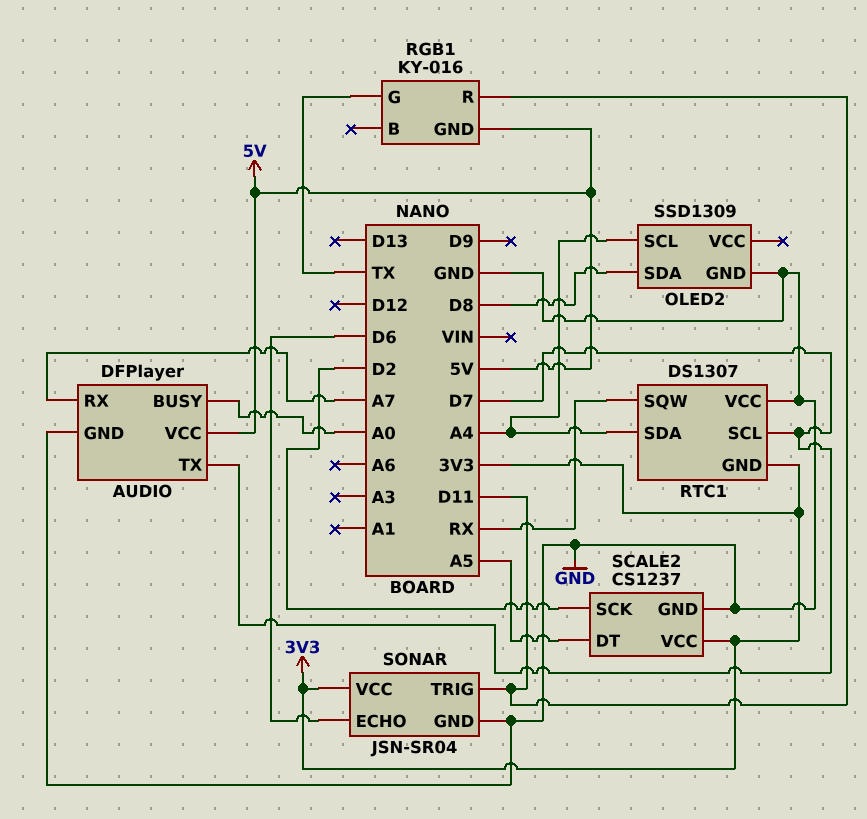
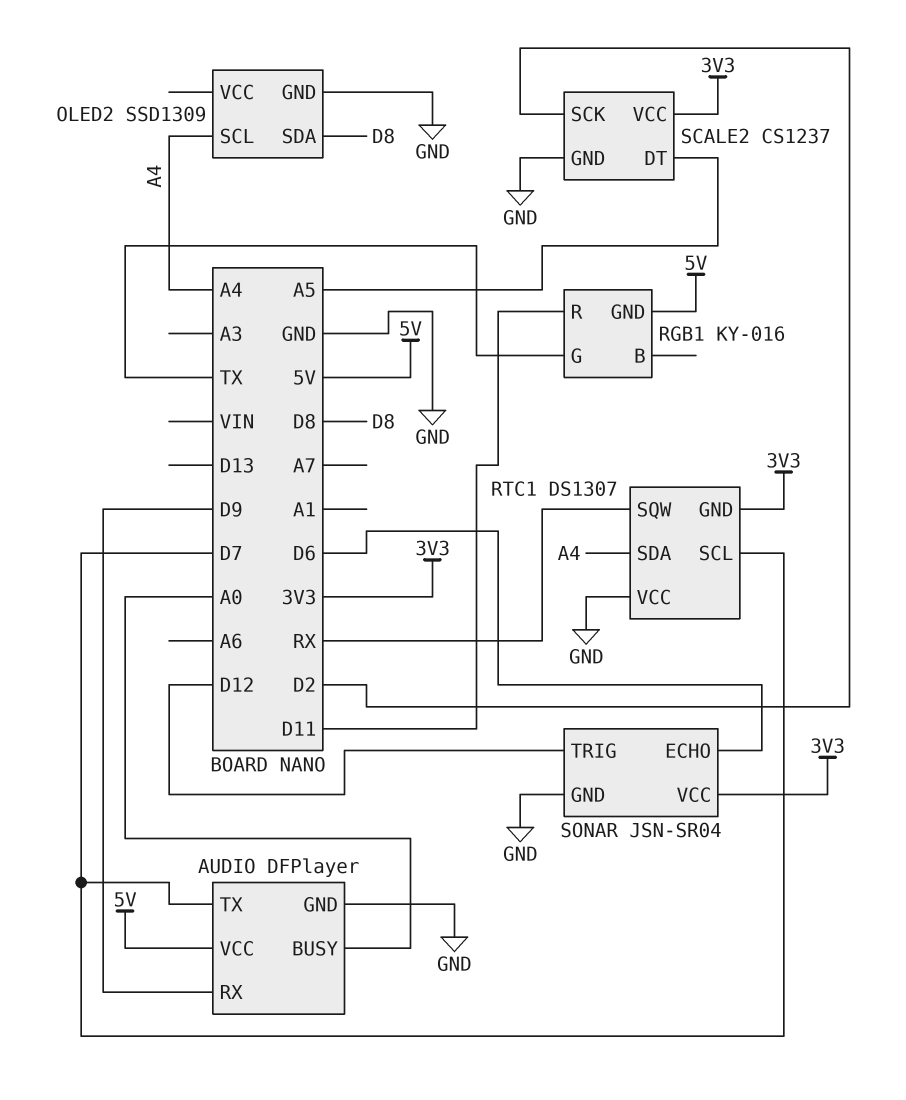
AUDIO pin RX: A7 -> D9
SONAR pin TRIG: D11 -> D12

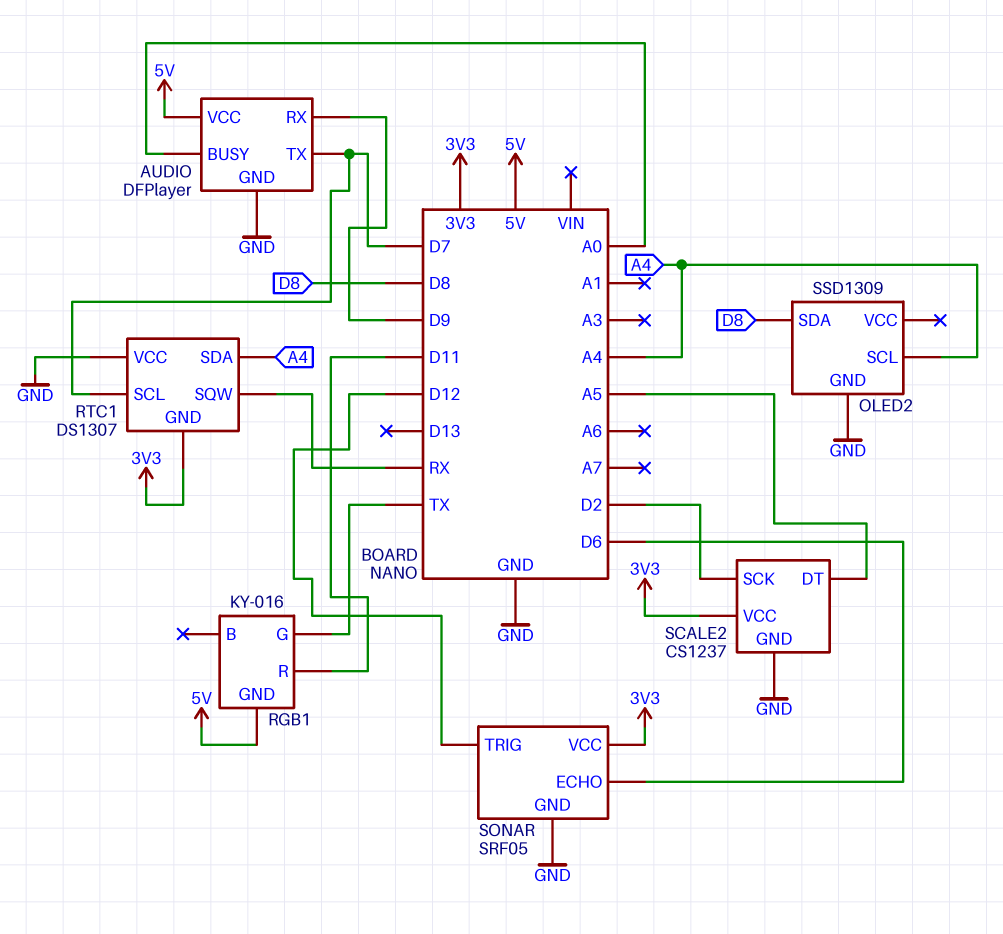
SONAR: JSN-SR04 -> SRF05

